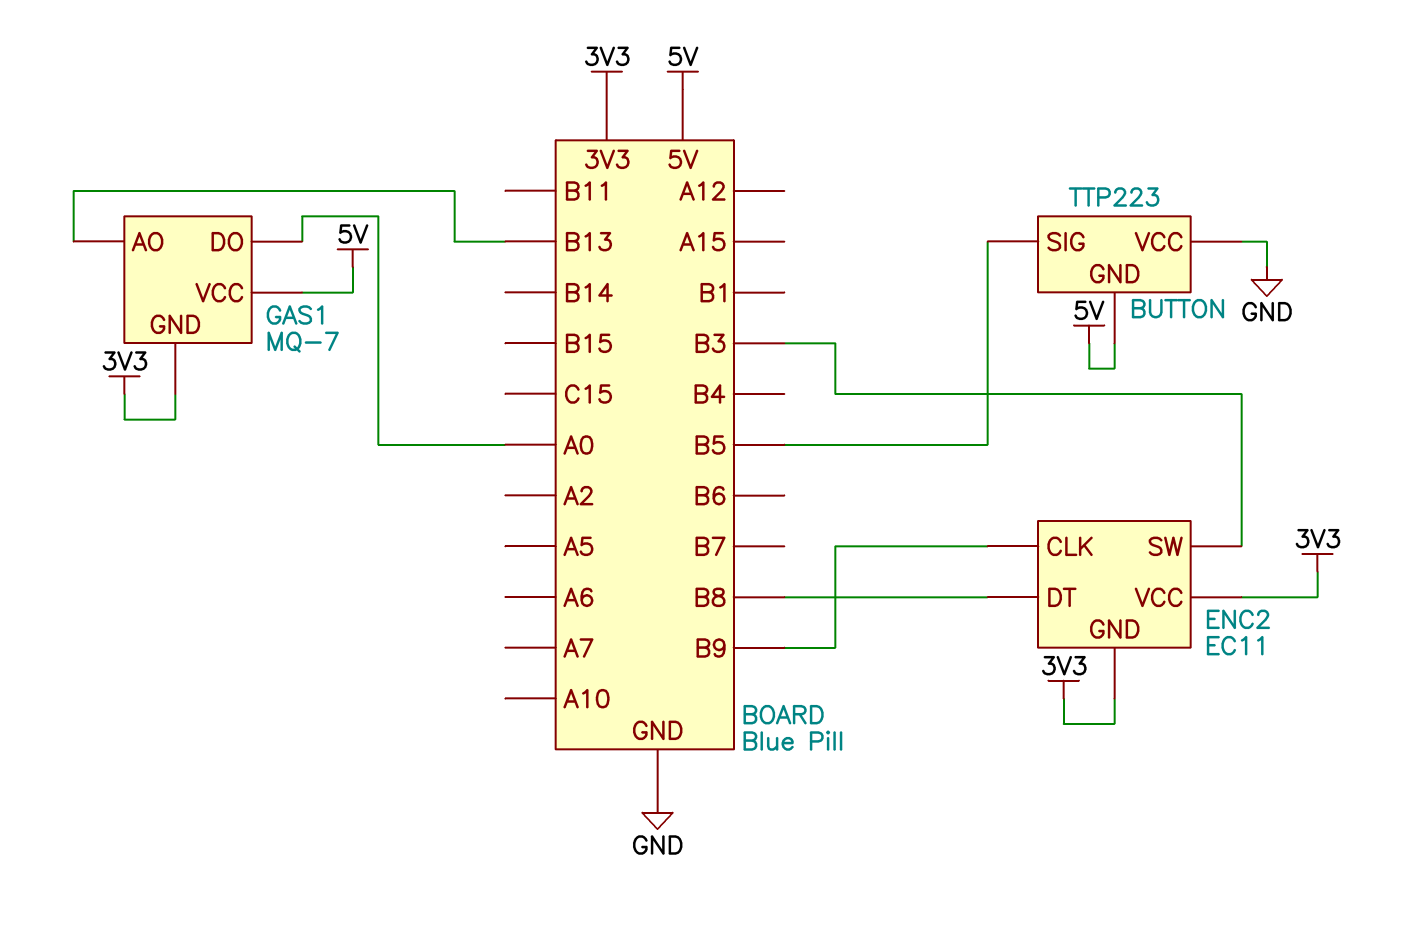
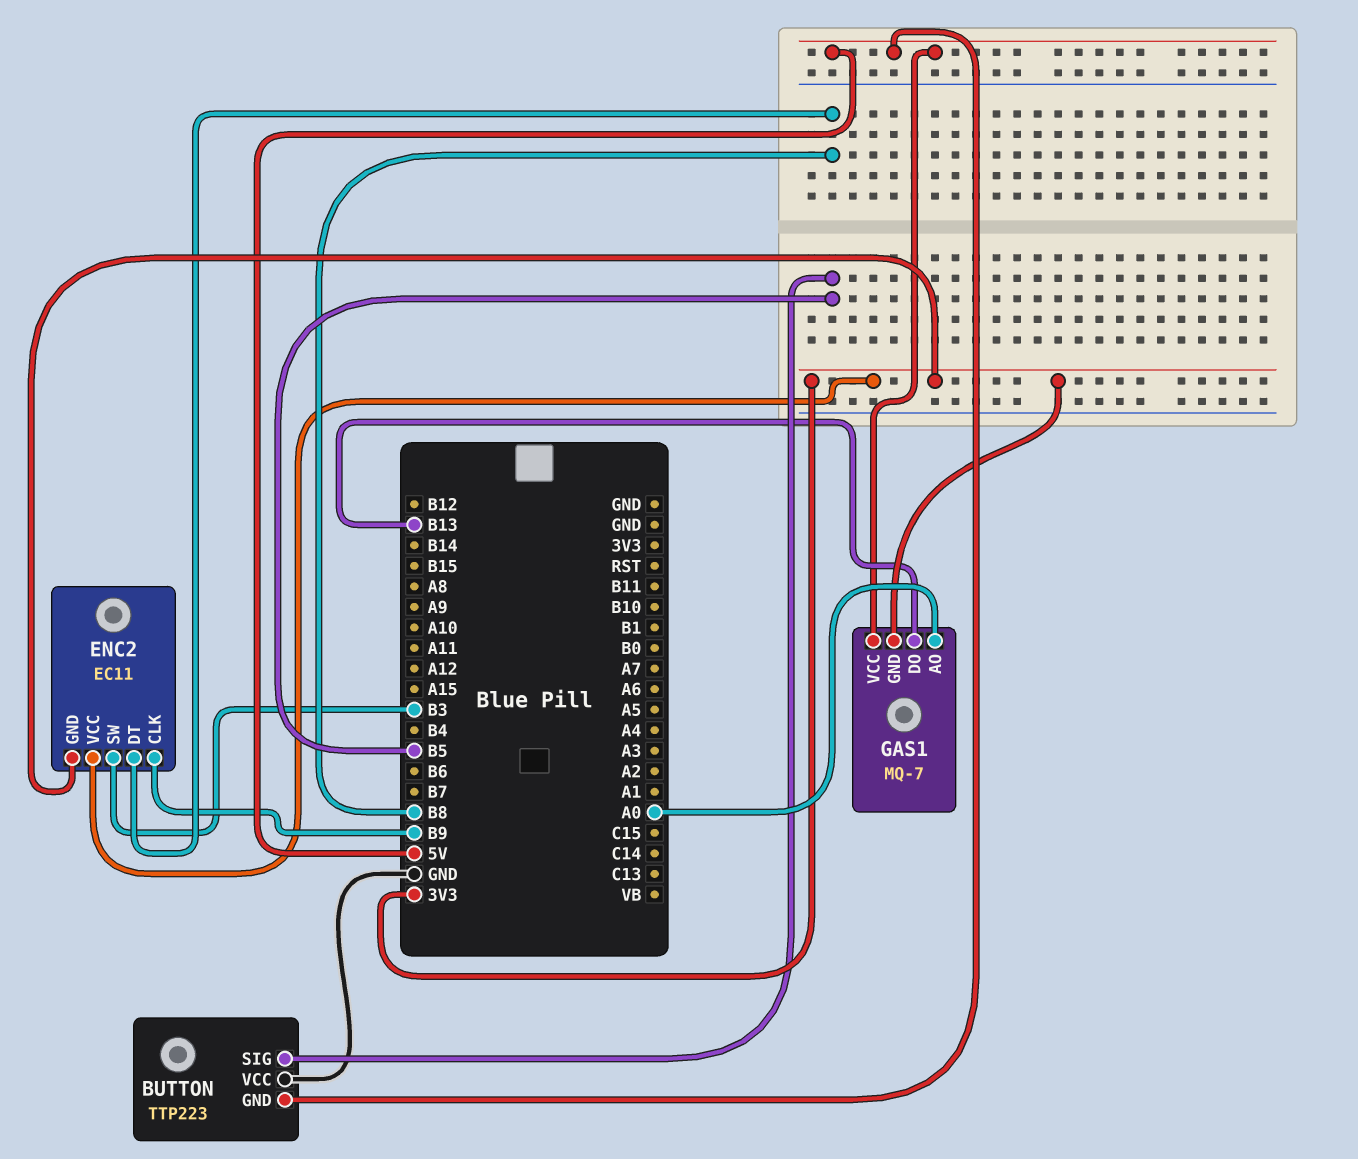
GAS1 pin AO: B13 -> A0
GAS1 pin DO: A0 -> B13

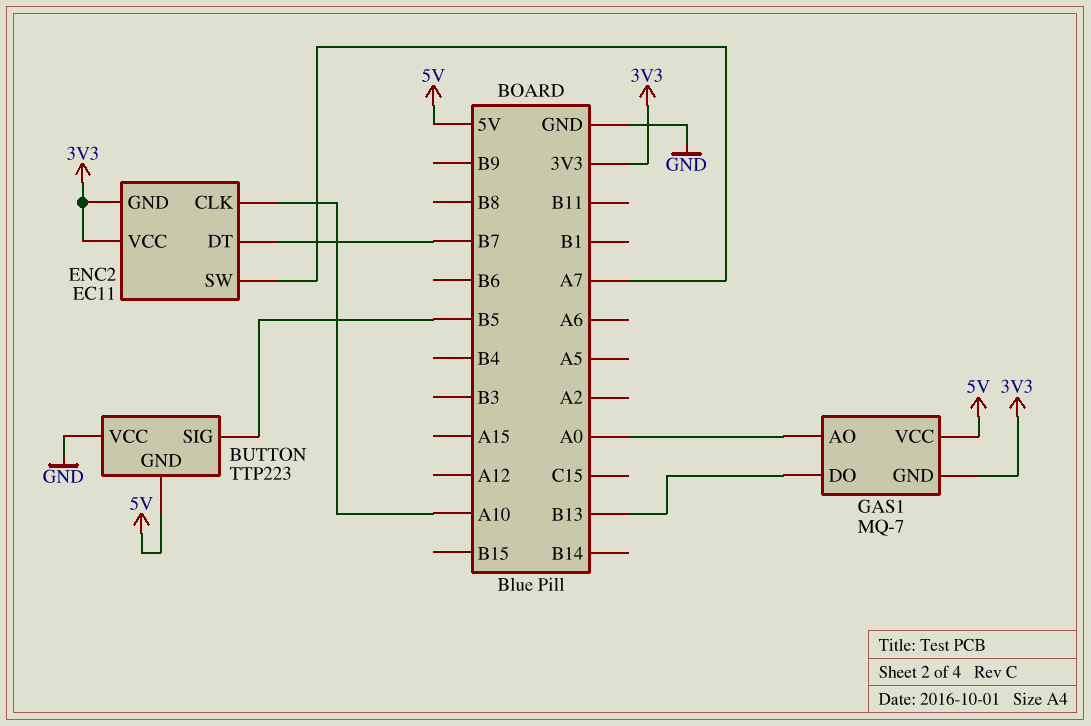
ENC2 pin CLK: B9 -> A10
ENC2 pin DT: B8 -> B7
ENC2 pin SW: B3 -> A7

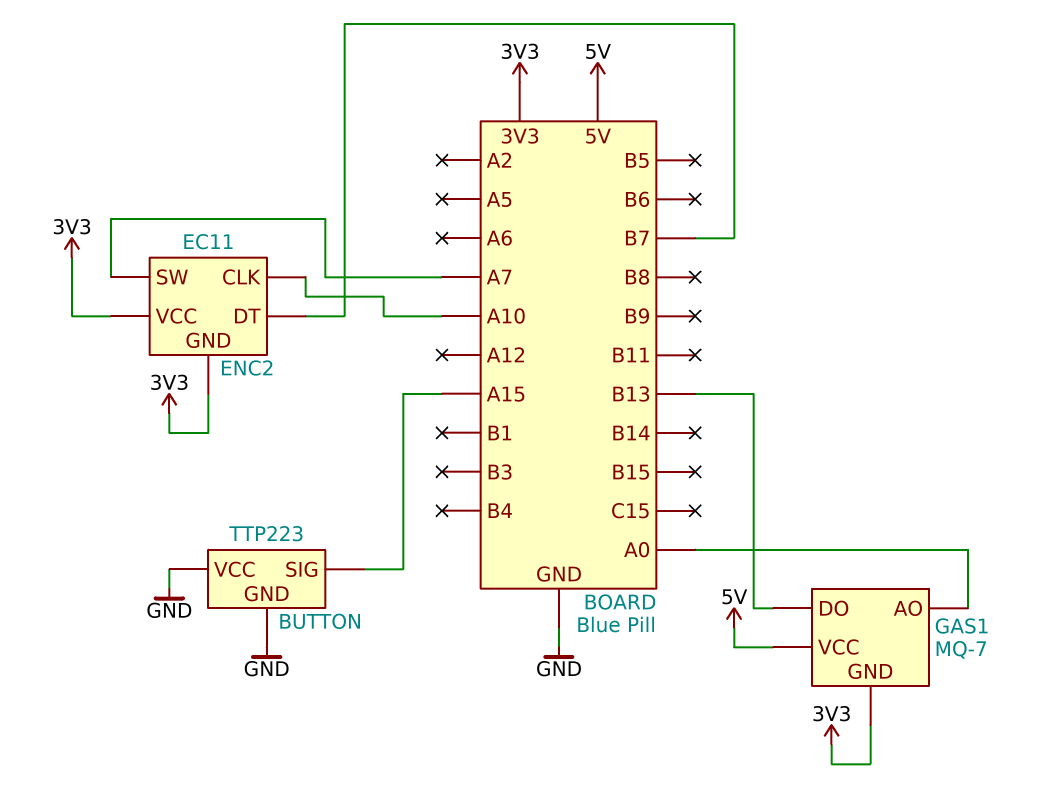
BUTTON pin GND: 5V -> GND
BUTTON pin SIG: B5 -> A15

